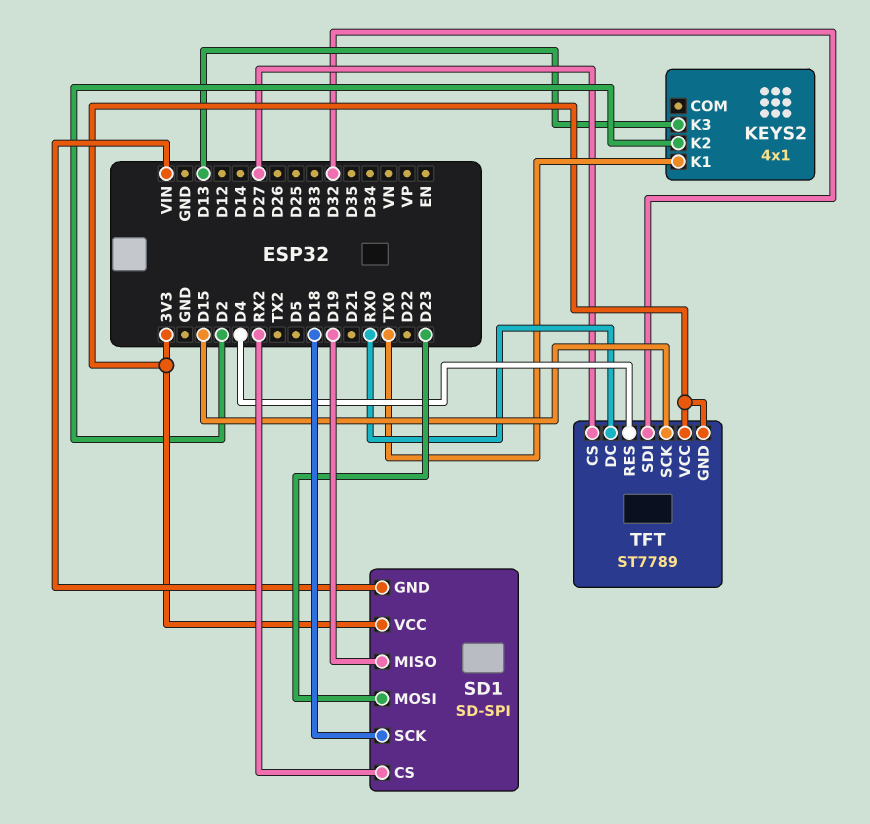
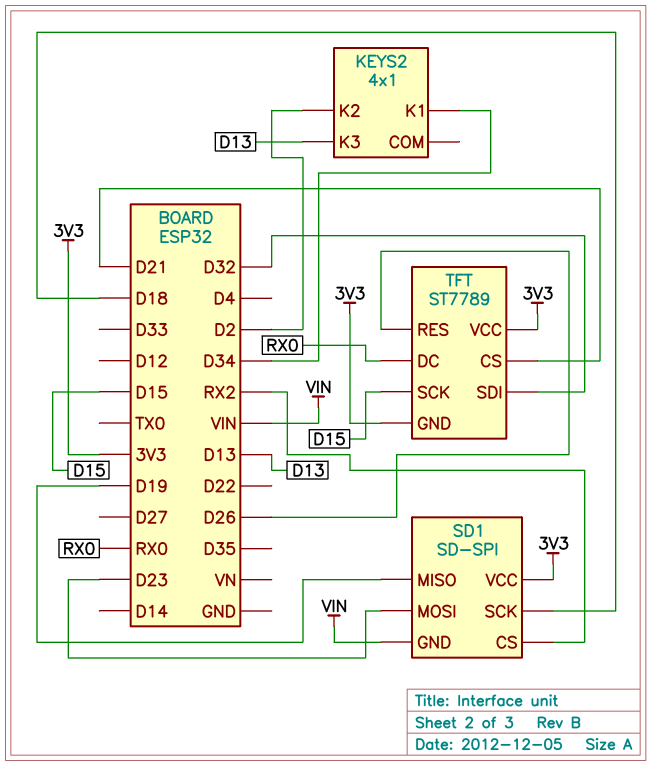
KEYS2 pin K1: TX0 -> D34
TFT pin CS: D27 -> D21
TFT pin RES: D4 -> D26

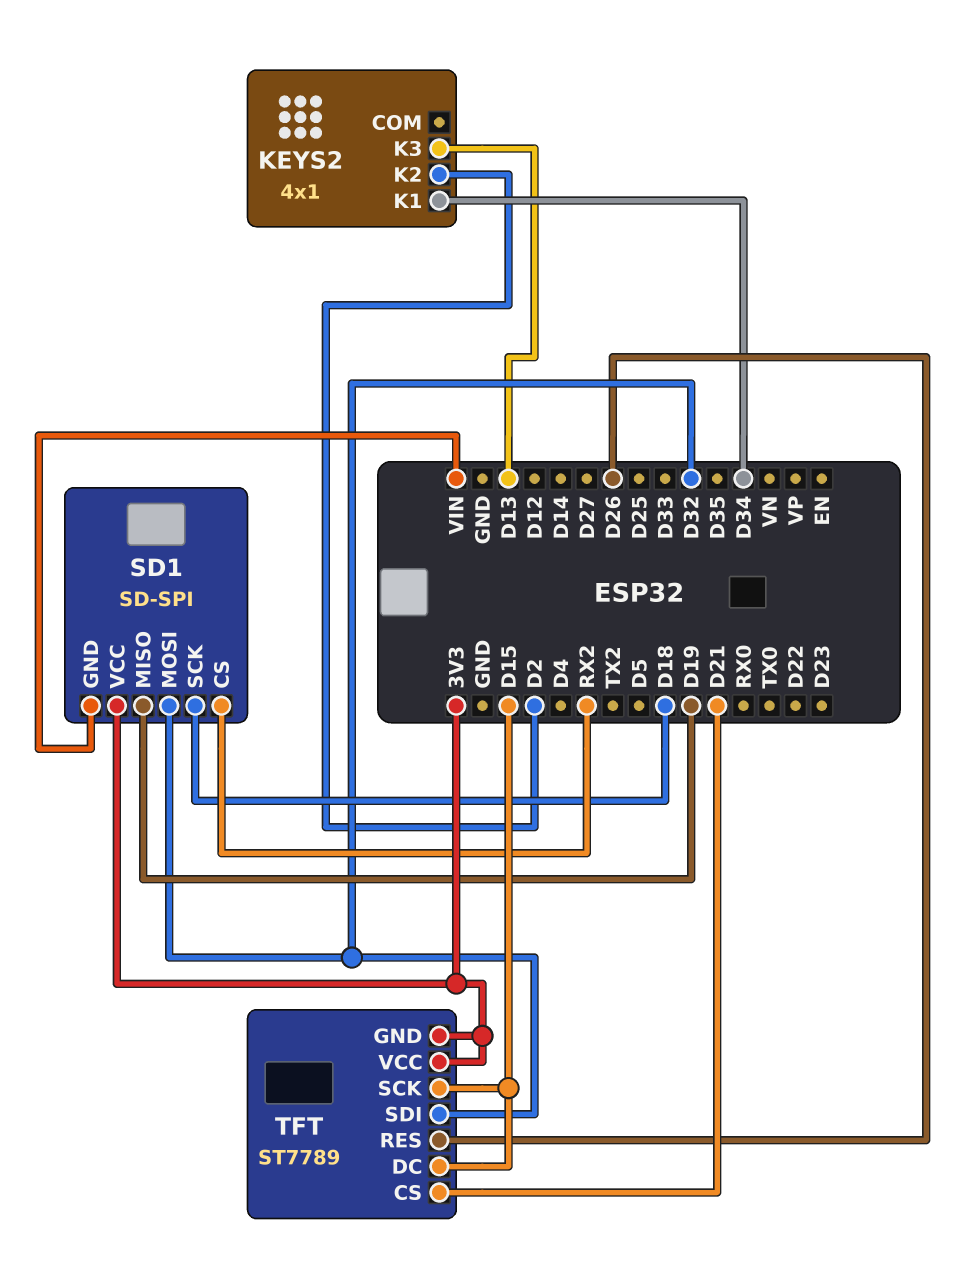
SD1 pin MOSI: D23 -> D32
TFT pin DC: RX0 -> D15

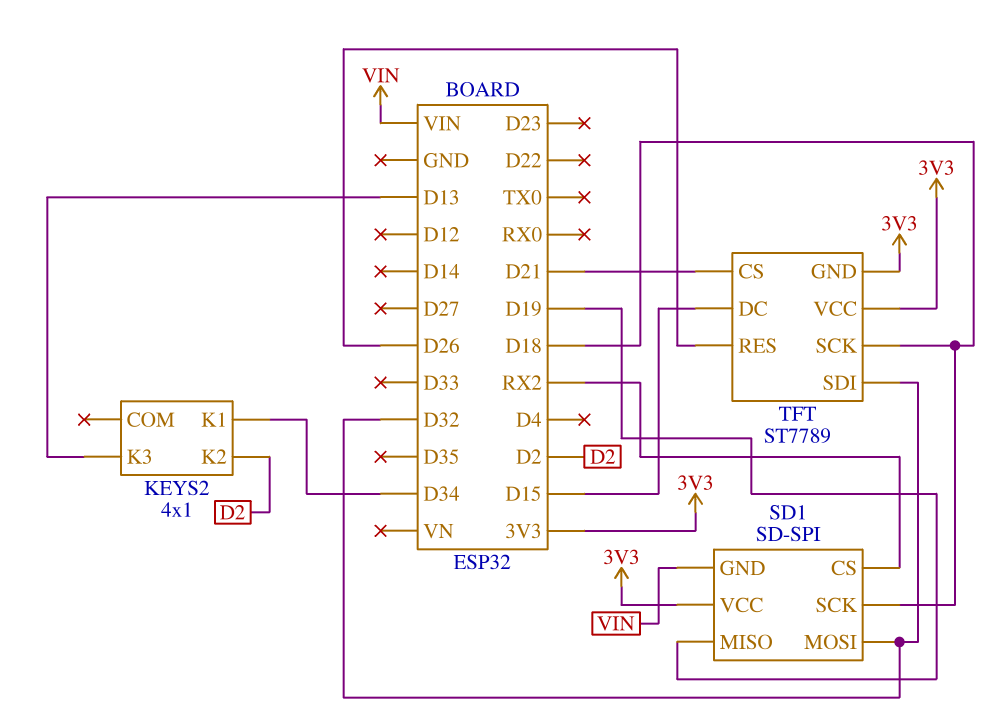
TFT pin SCK: D15 -> D18

